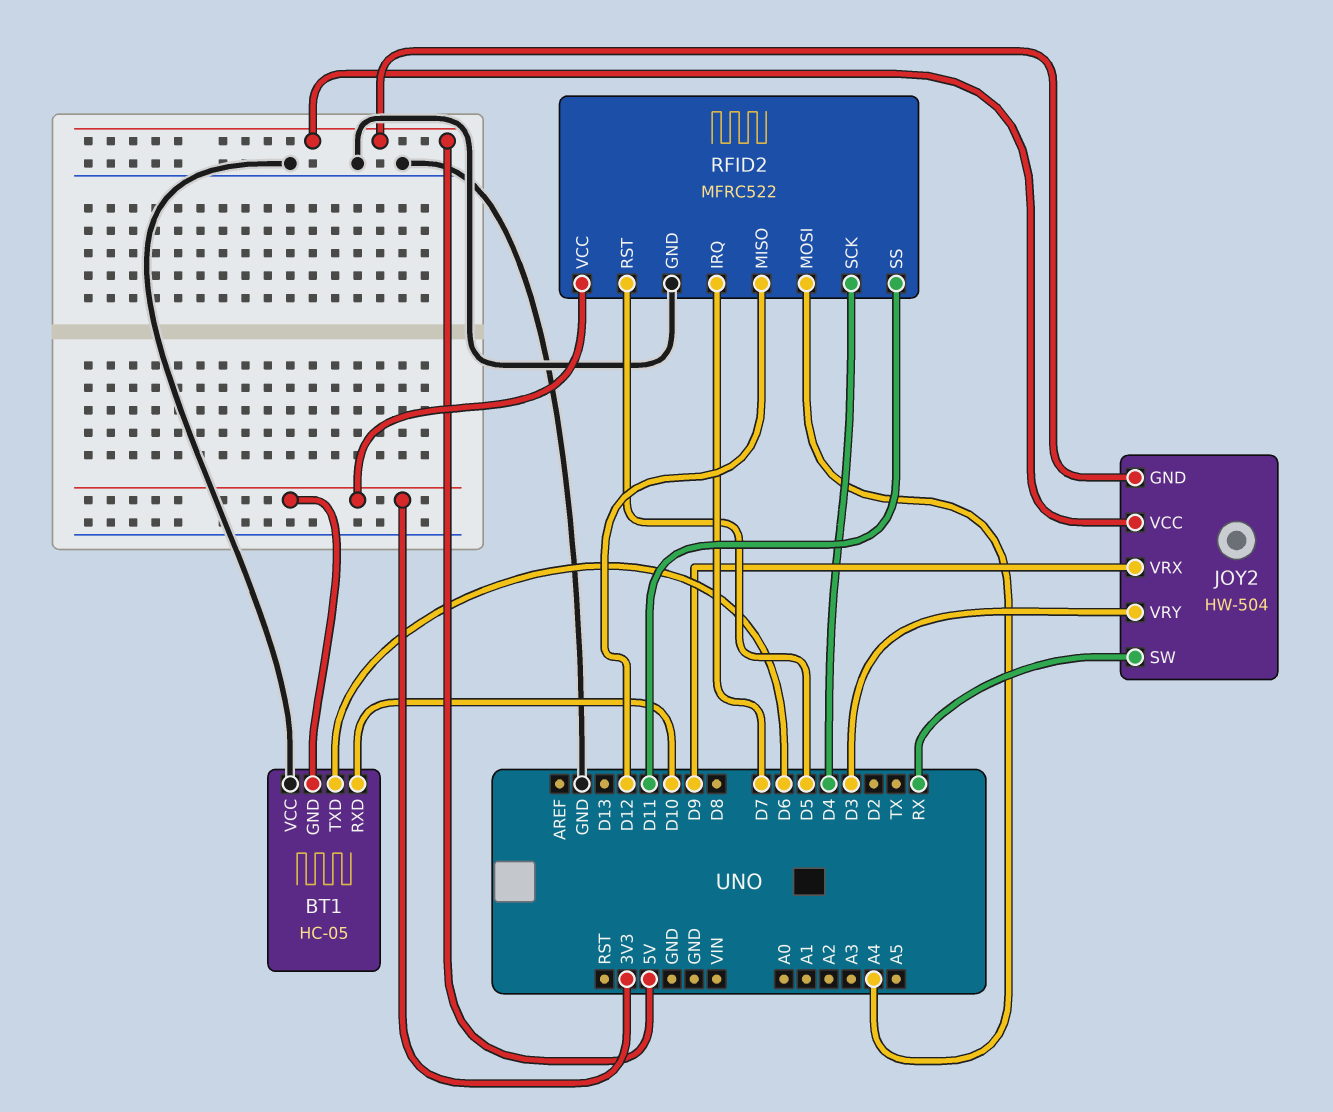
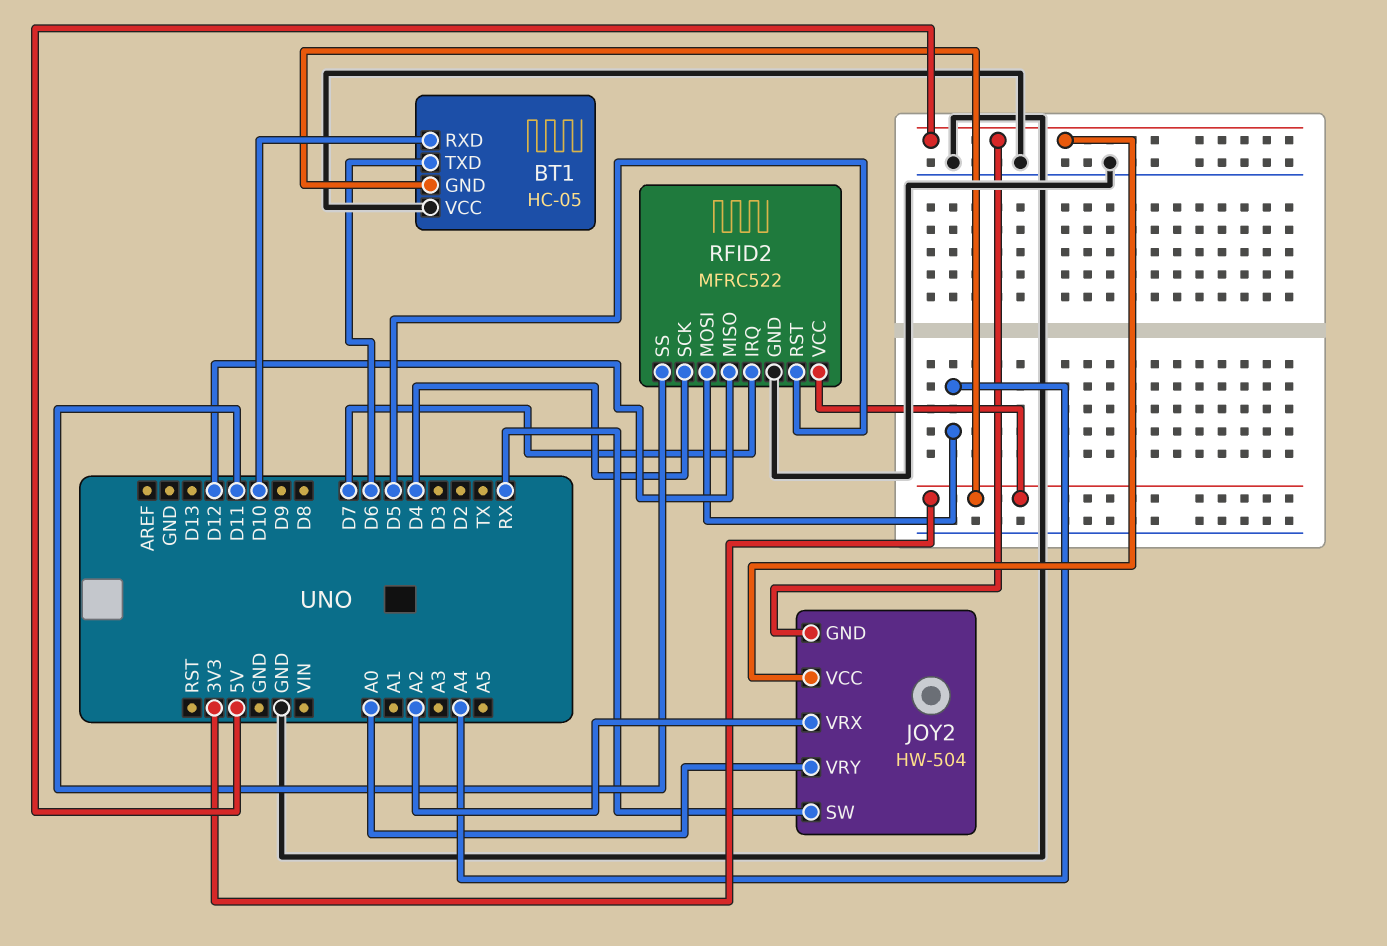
JOY2 pin VRX: D9 -> A2
JOY2 pin VRY: D3 -> A0

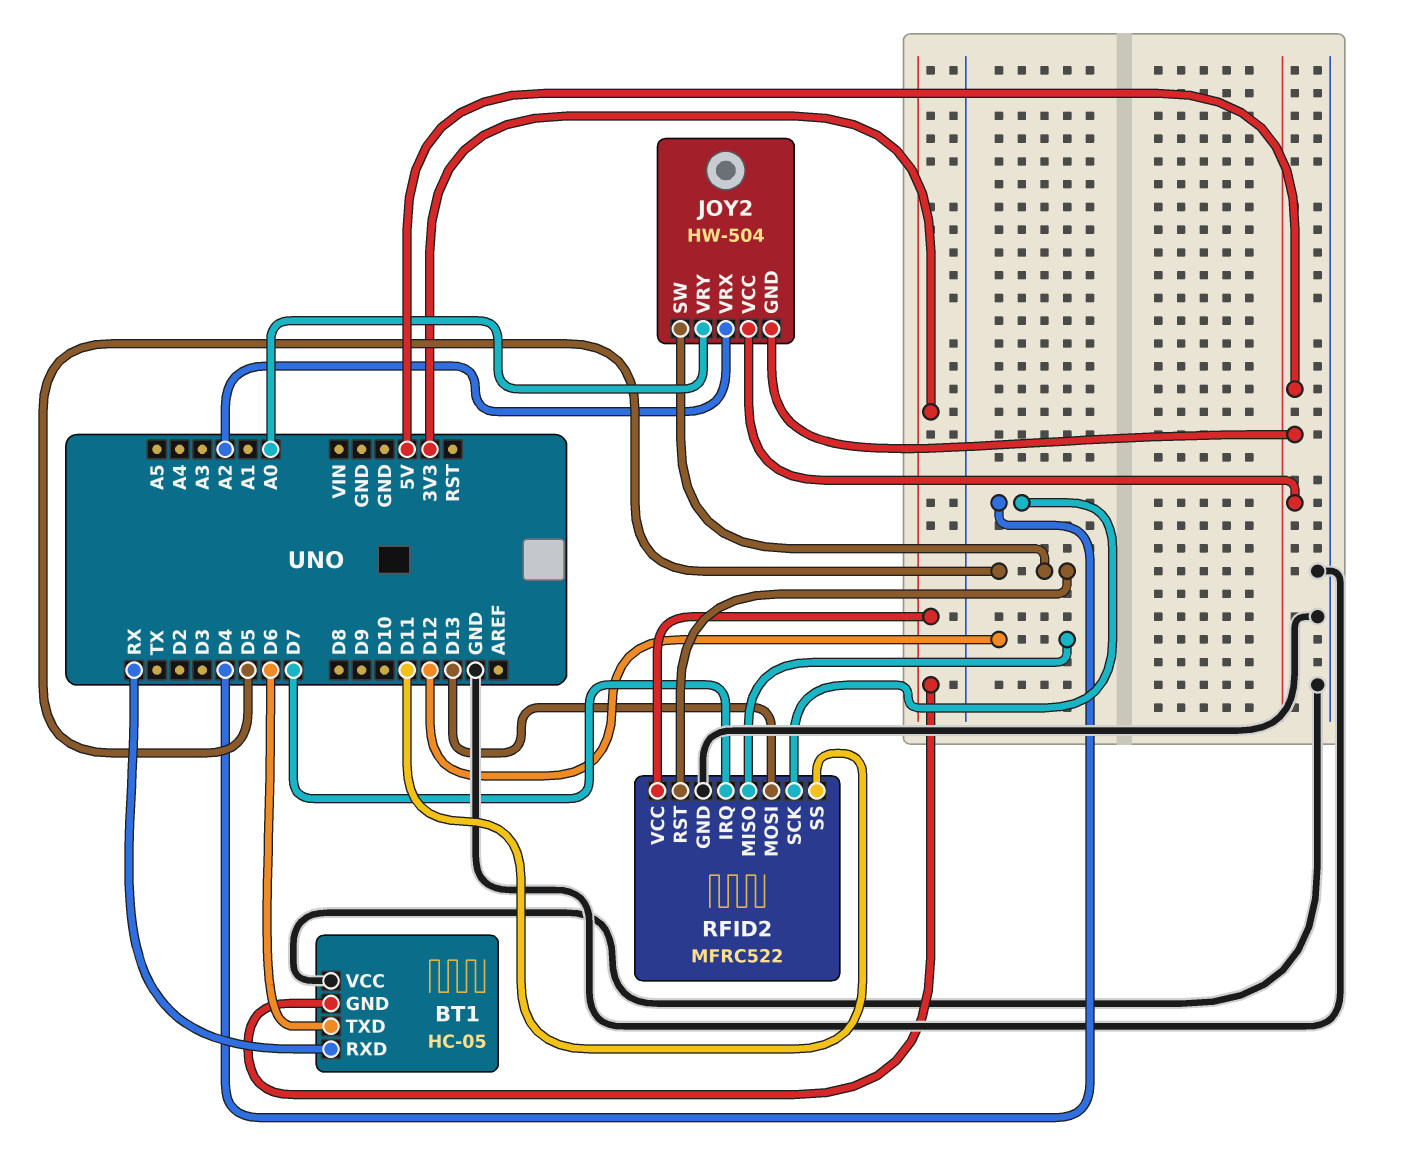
BT1 pin RXD: D10 -> RX
JOY2 pin SW: RX -> D5
RFID2 pin MOSI: A4 -> D13

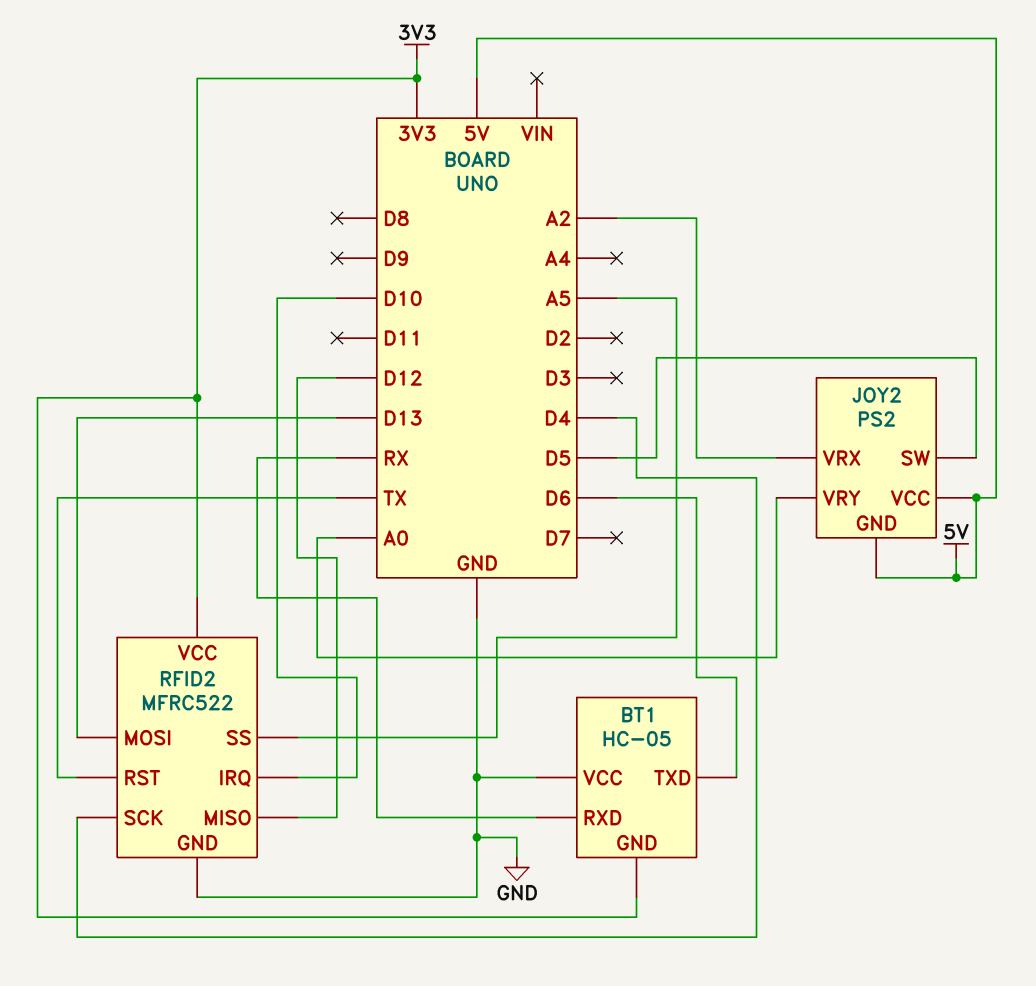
JOY2: HW-504 -> PS2
RFID2 pin IRQ: D7 -> D10
RFID2 pin RST: D5 -> TX
RFID2 pin SS: D11 -> A5

